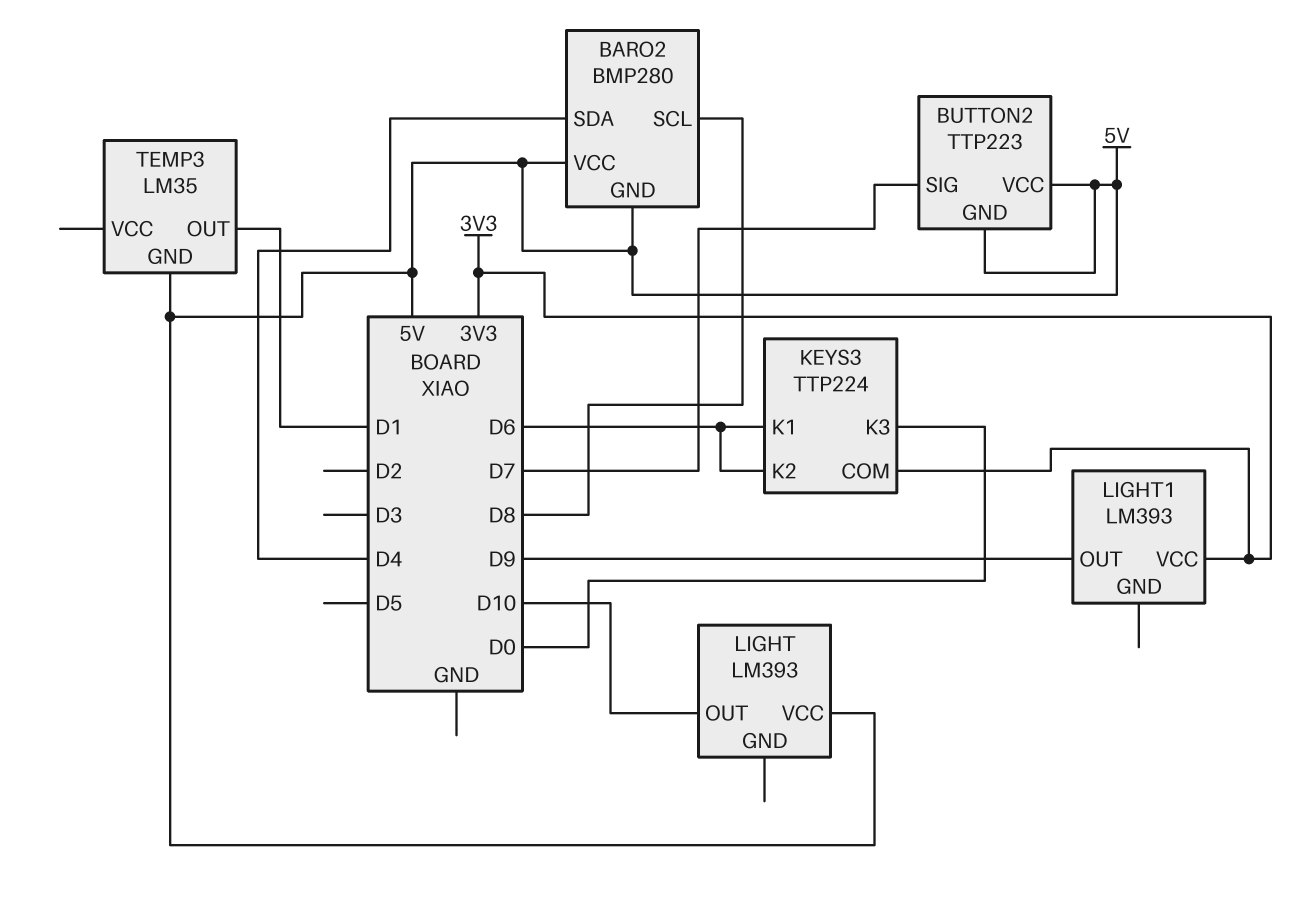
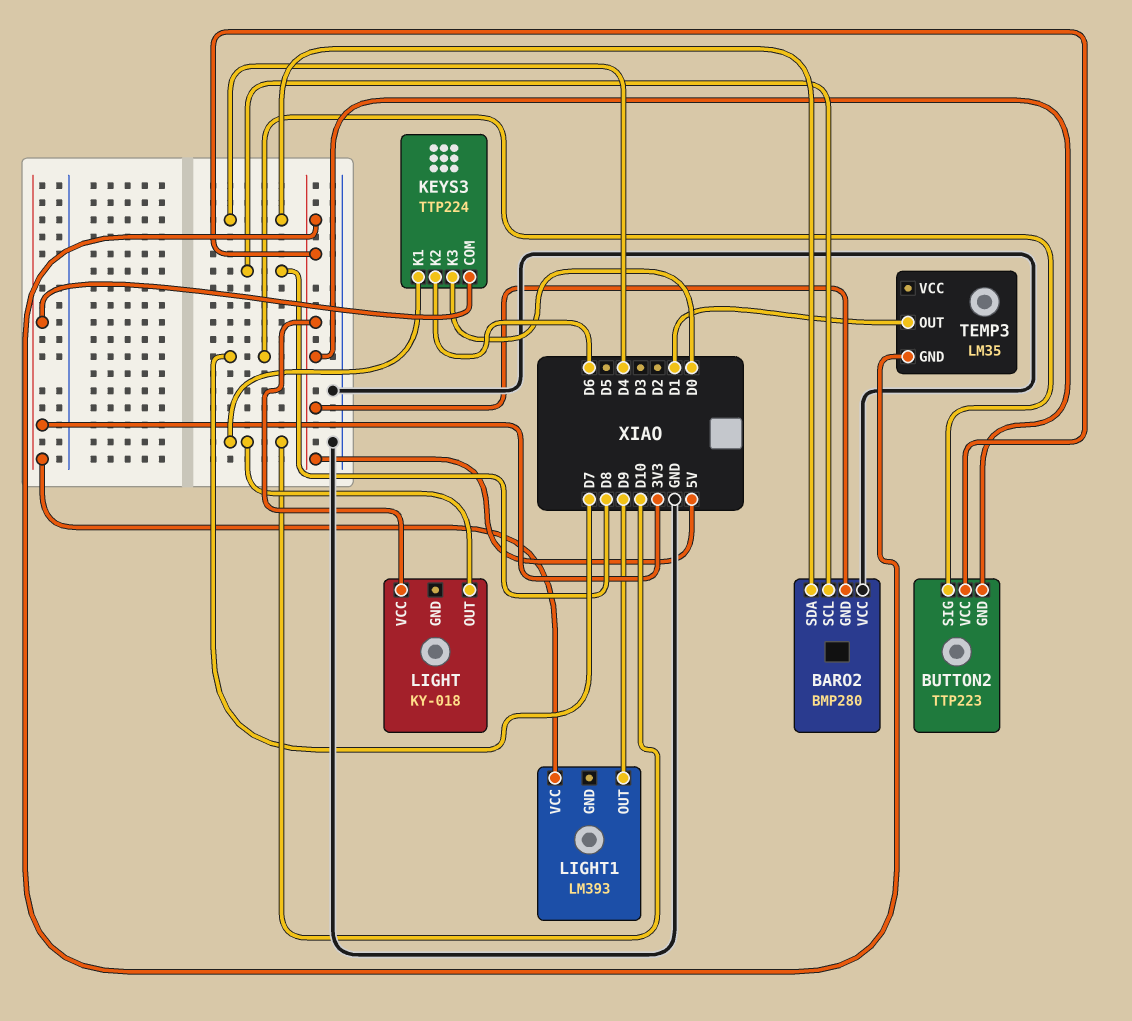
BARO2 pin VCC: 5V -> GND
KEYS3 pin K1: D6 -> D10
LIGHT: LM393 -> KY-018

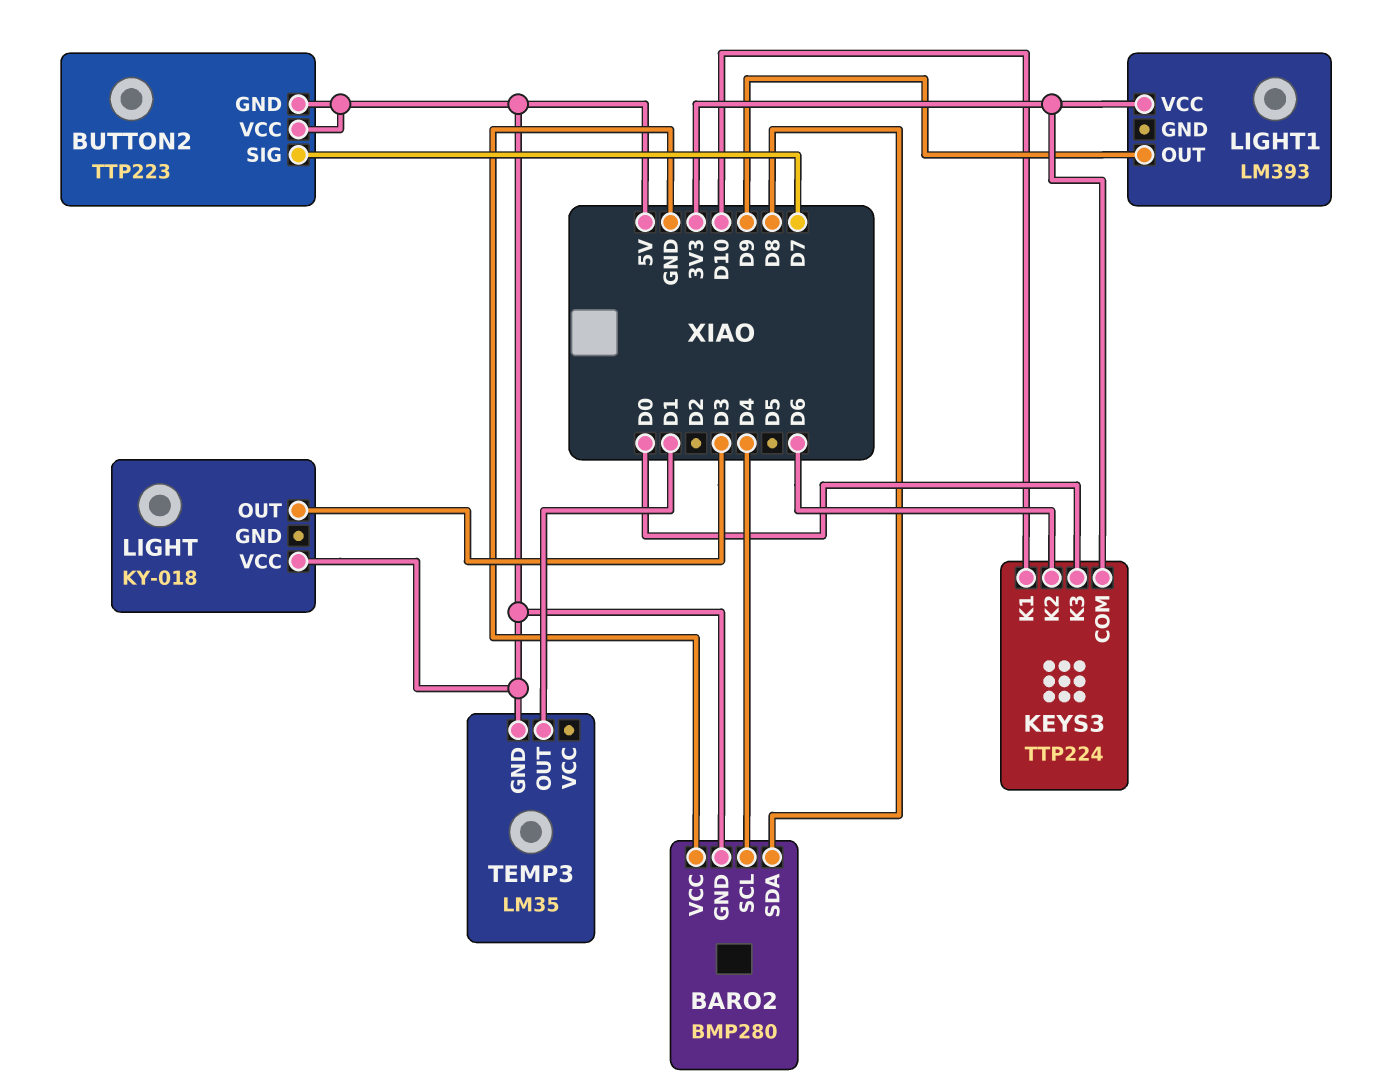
BARO2 pin SCL: D8 -> D4
BARO2 pin SDA: D4 -> D8
LIGHT pin OUT: D10 -> D3

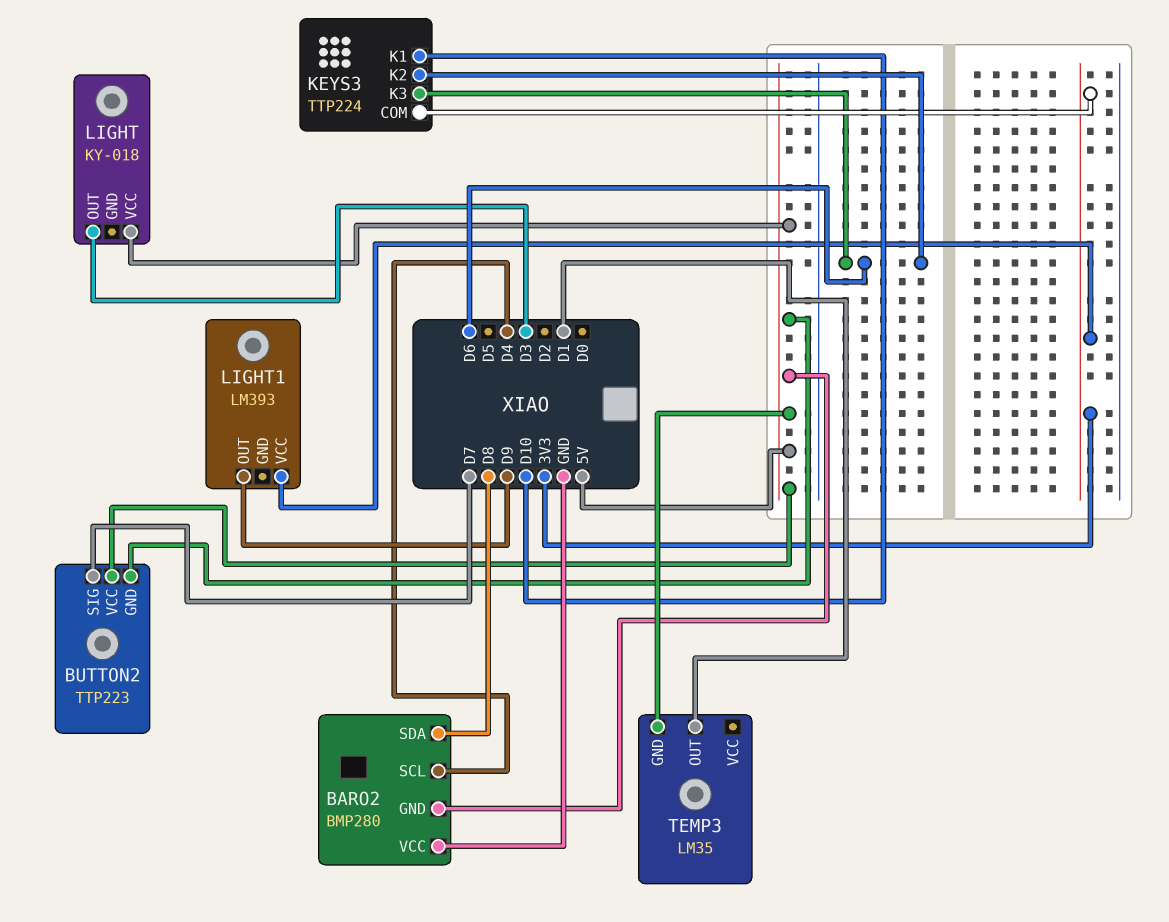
KEYS3 pin K3: D0 -> D6

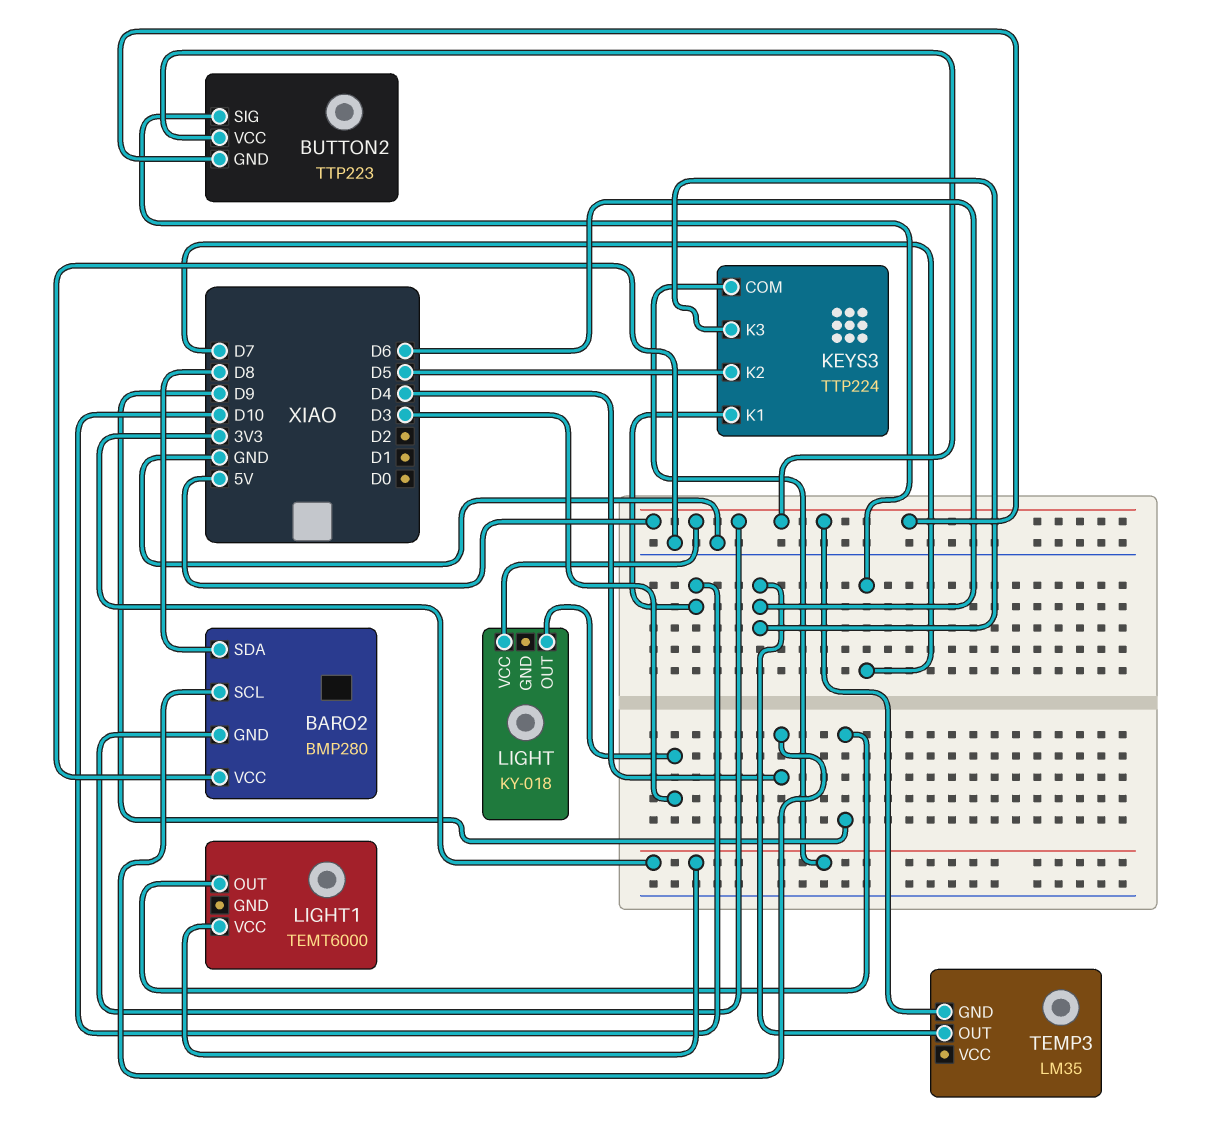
KEYS3 pin K2: D6 -> D5
LIGHT1: LM393 -> TEMT6000
TEMP3 pin OUT: D1 -> D6

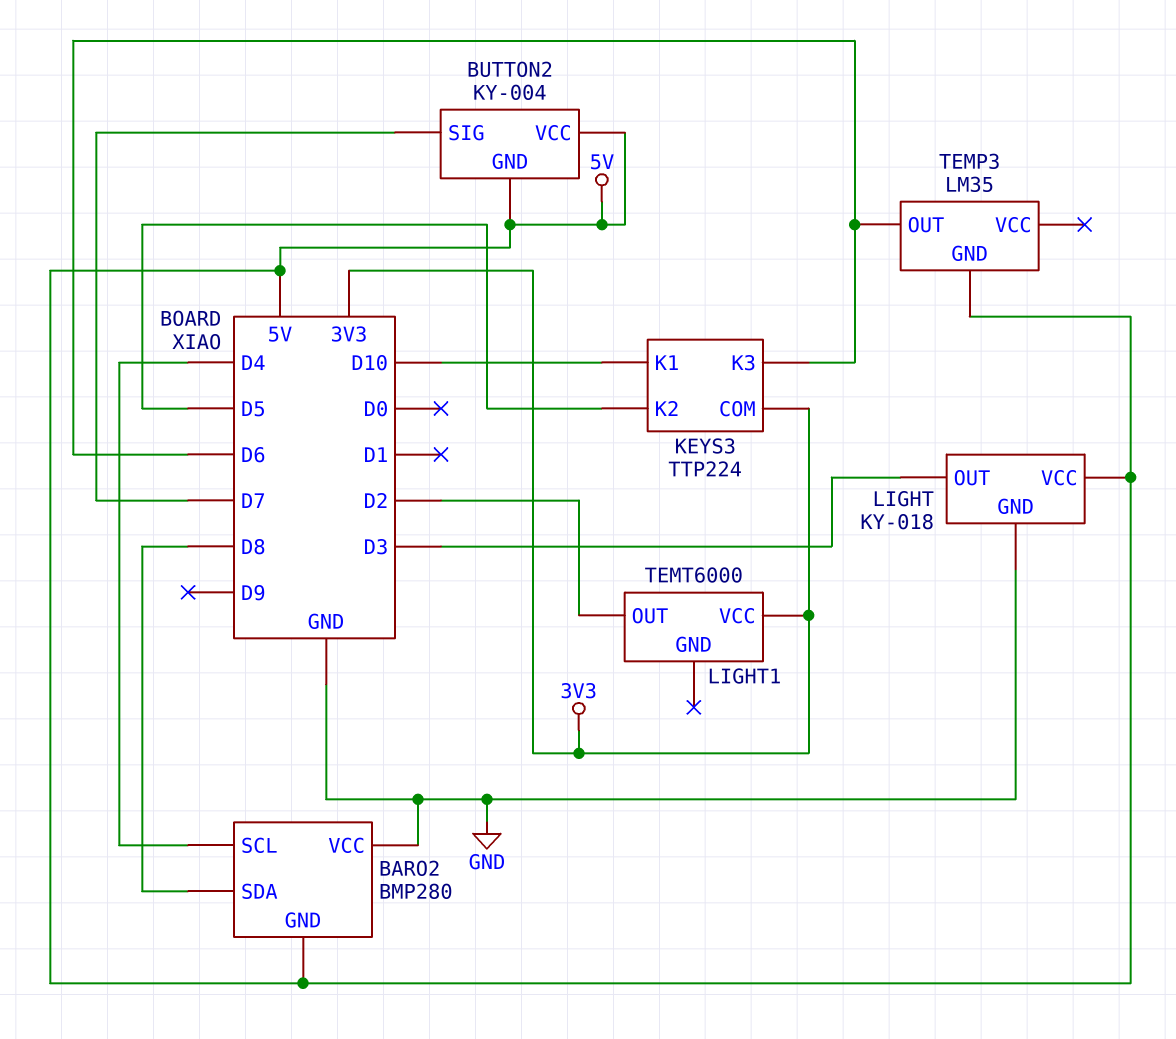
BUTTON2: TTP223 -> KY-004
LIGHT pin GND: none -> GND
LIGHT1 pin OUT: D9 -> D2

